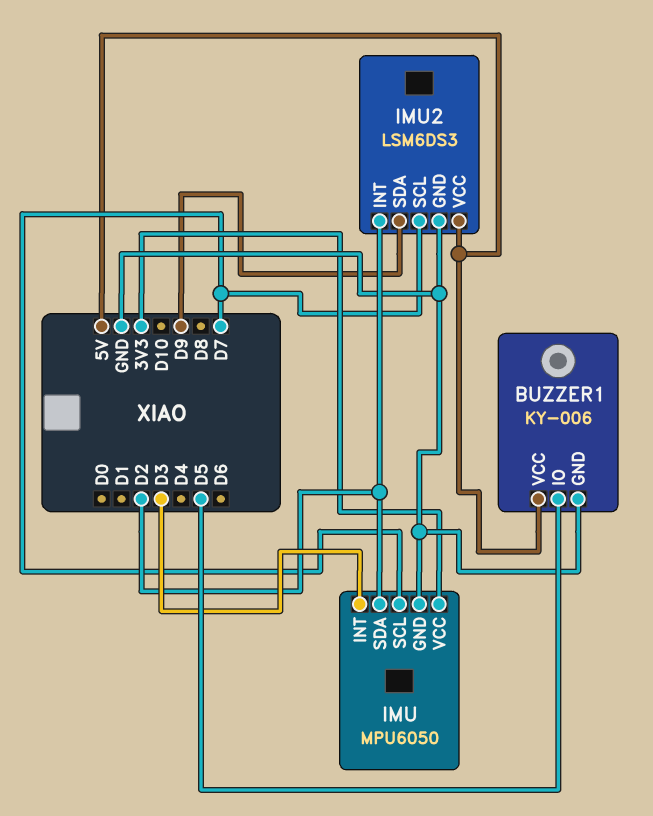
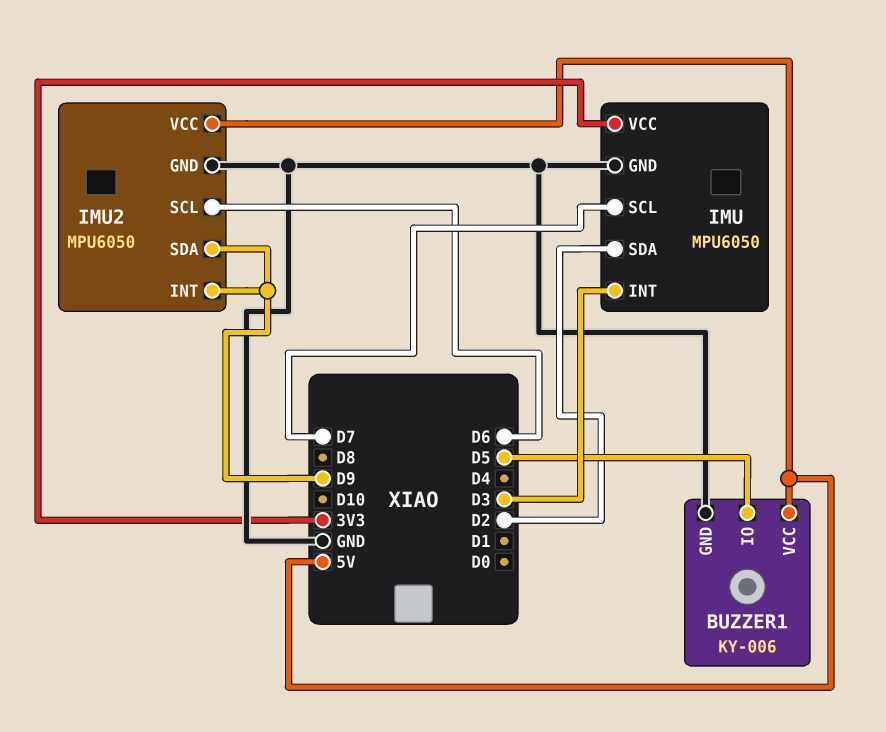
IMU2: LSM6DS3 -> MPU6050
IMU2 pin INT: D2 -> D9
IMU2 pin SCL: D7 -> D6

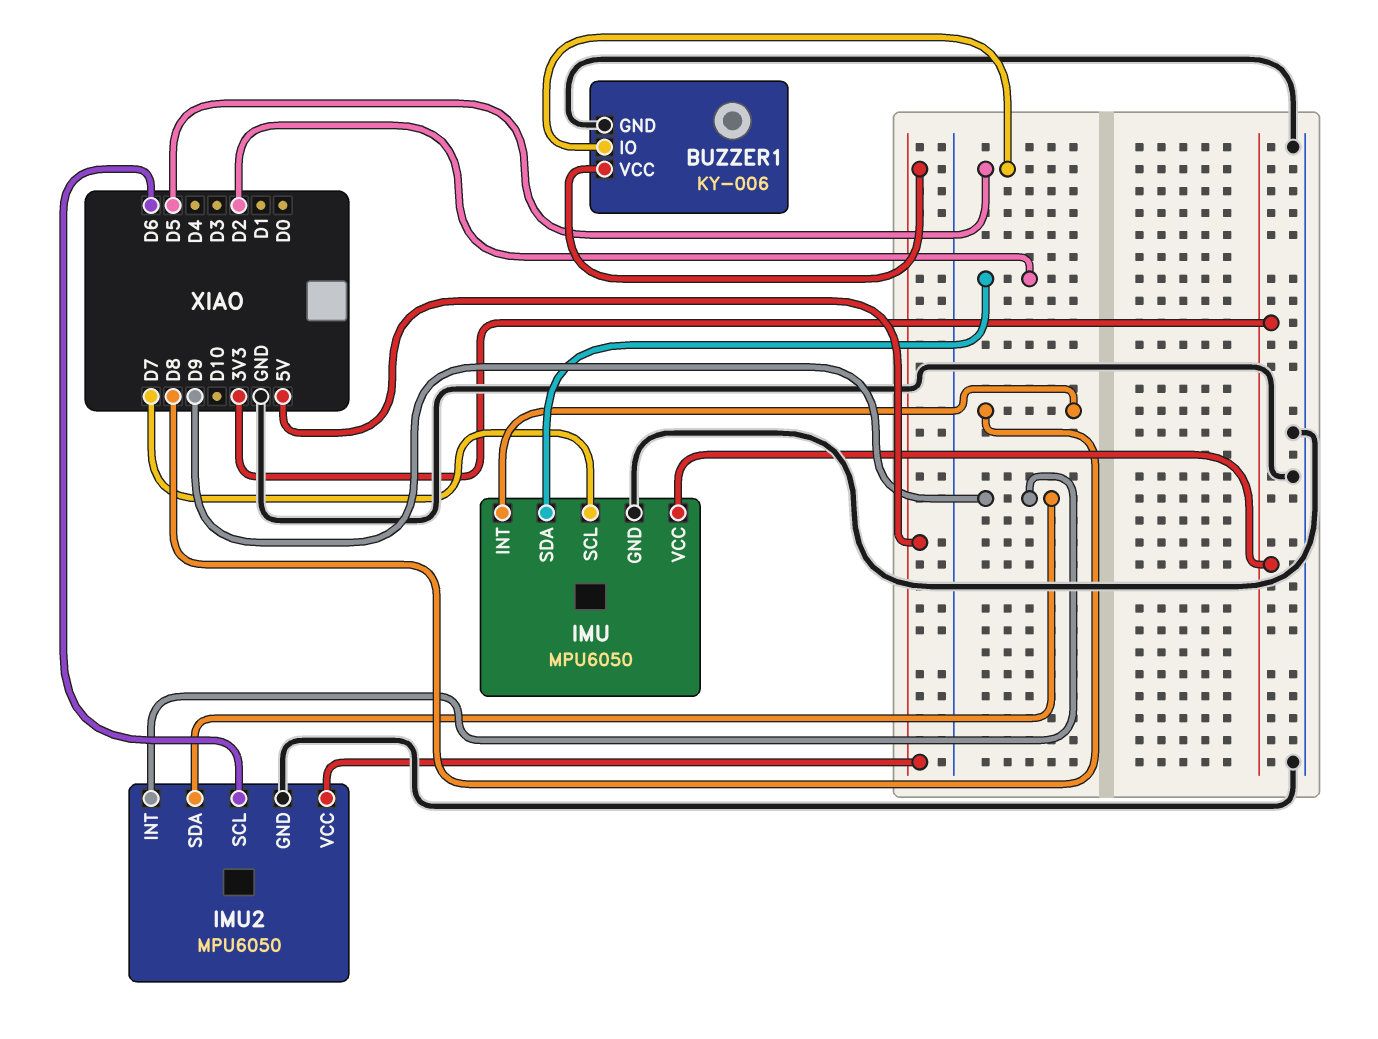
IMU pin INT: D3 -> D8

